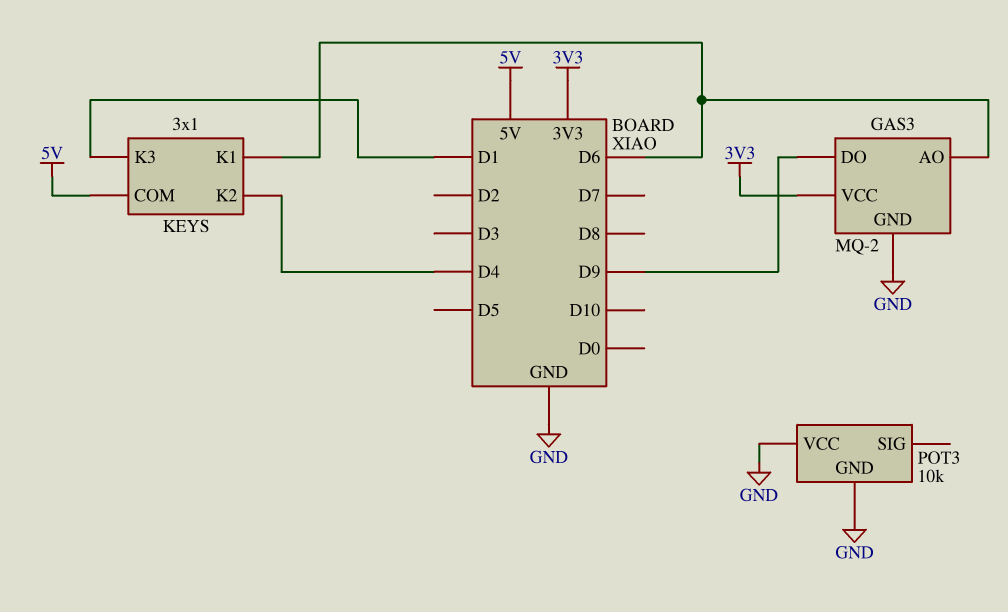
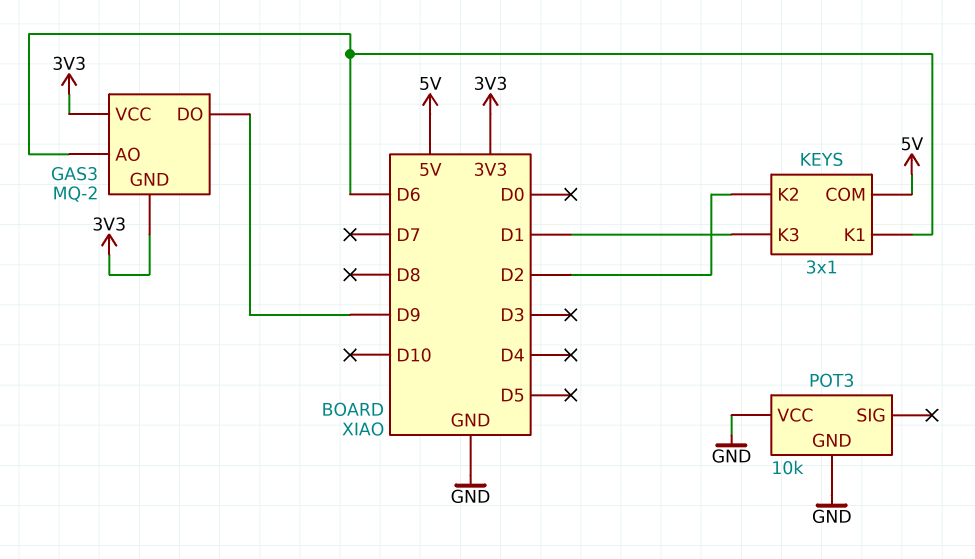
GAS3 pin GND: GND -> 3V3
KEYS pin K2: D4 -> D2

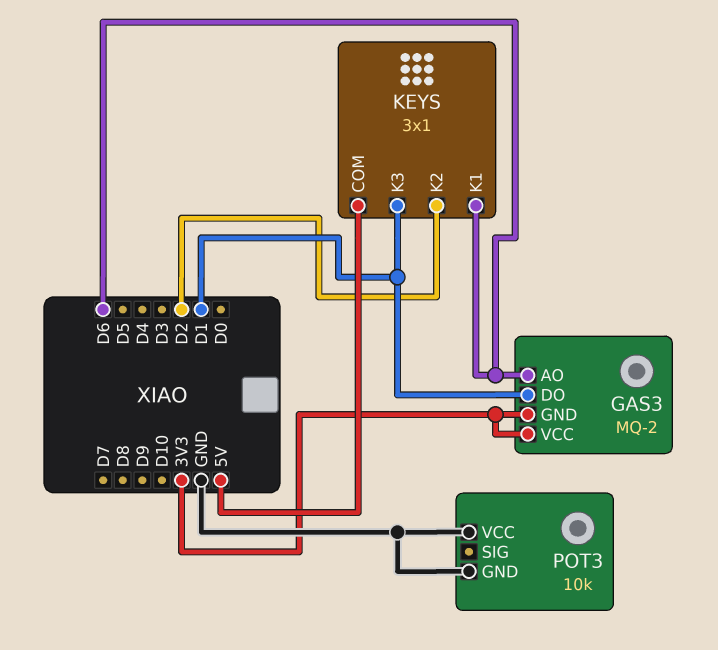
GAS3 pin DO: D9 -> D1

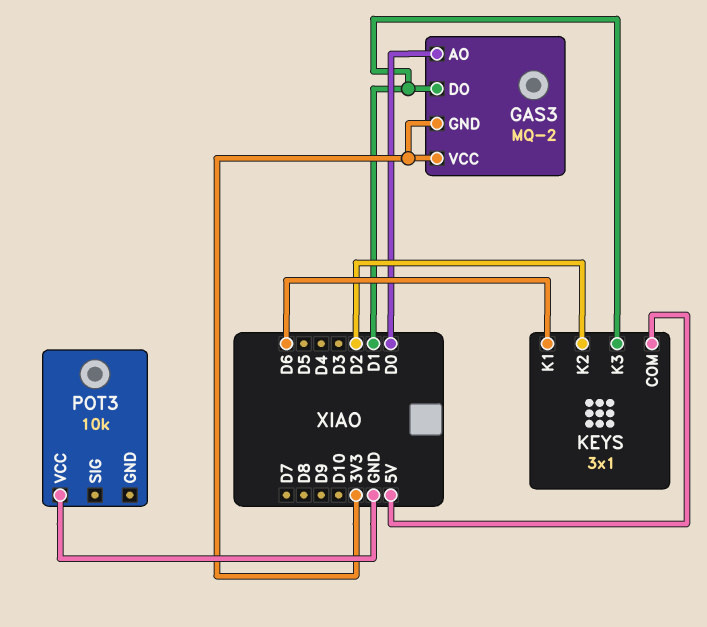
GAS3 pin AO: D6 -> D0
POT3 pin GND: GND -> none

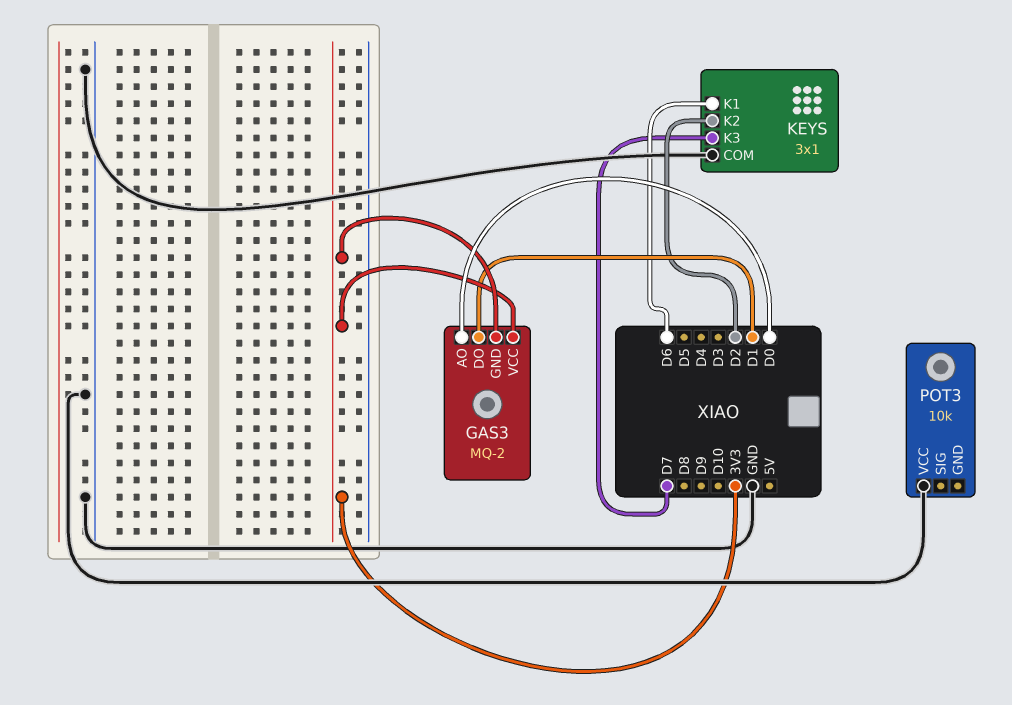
KEYS pin COM: 5V -> GND
KEYS pin K3: D1 -> D7

